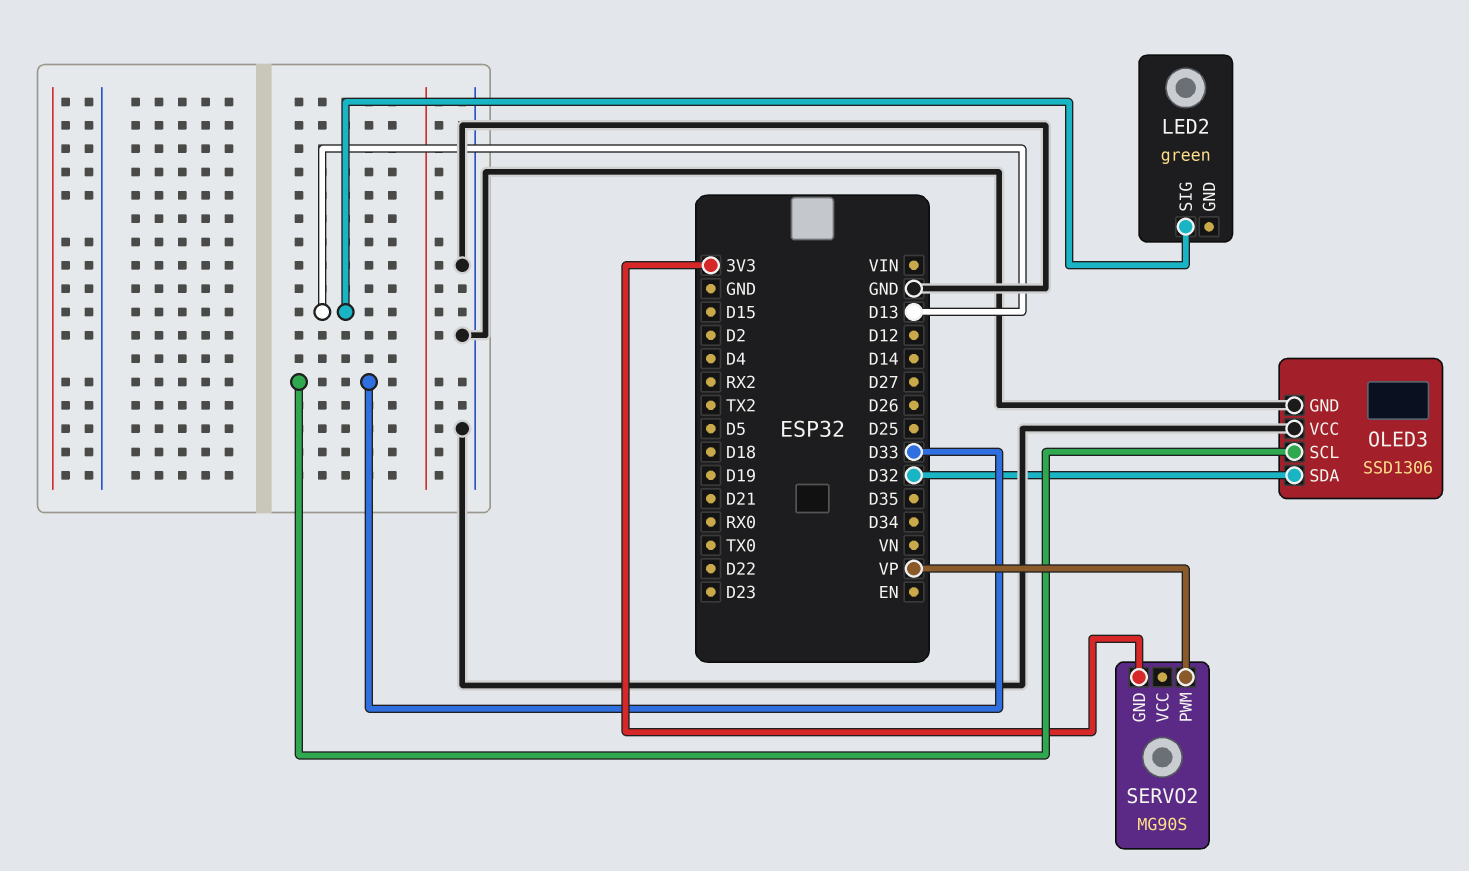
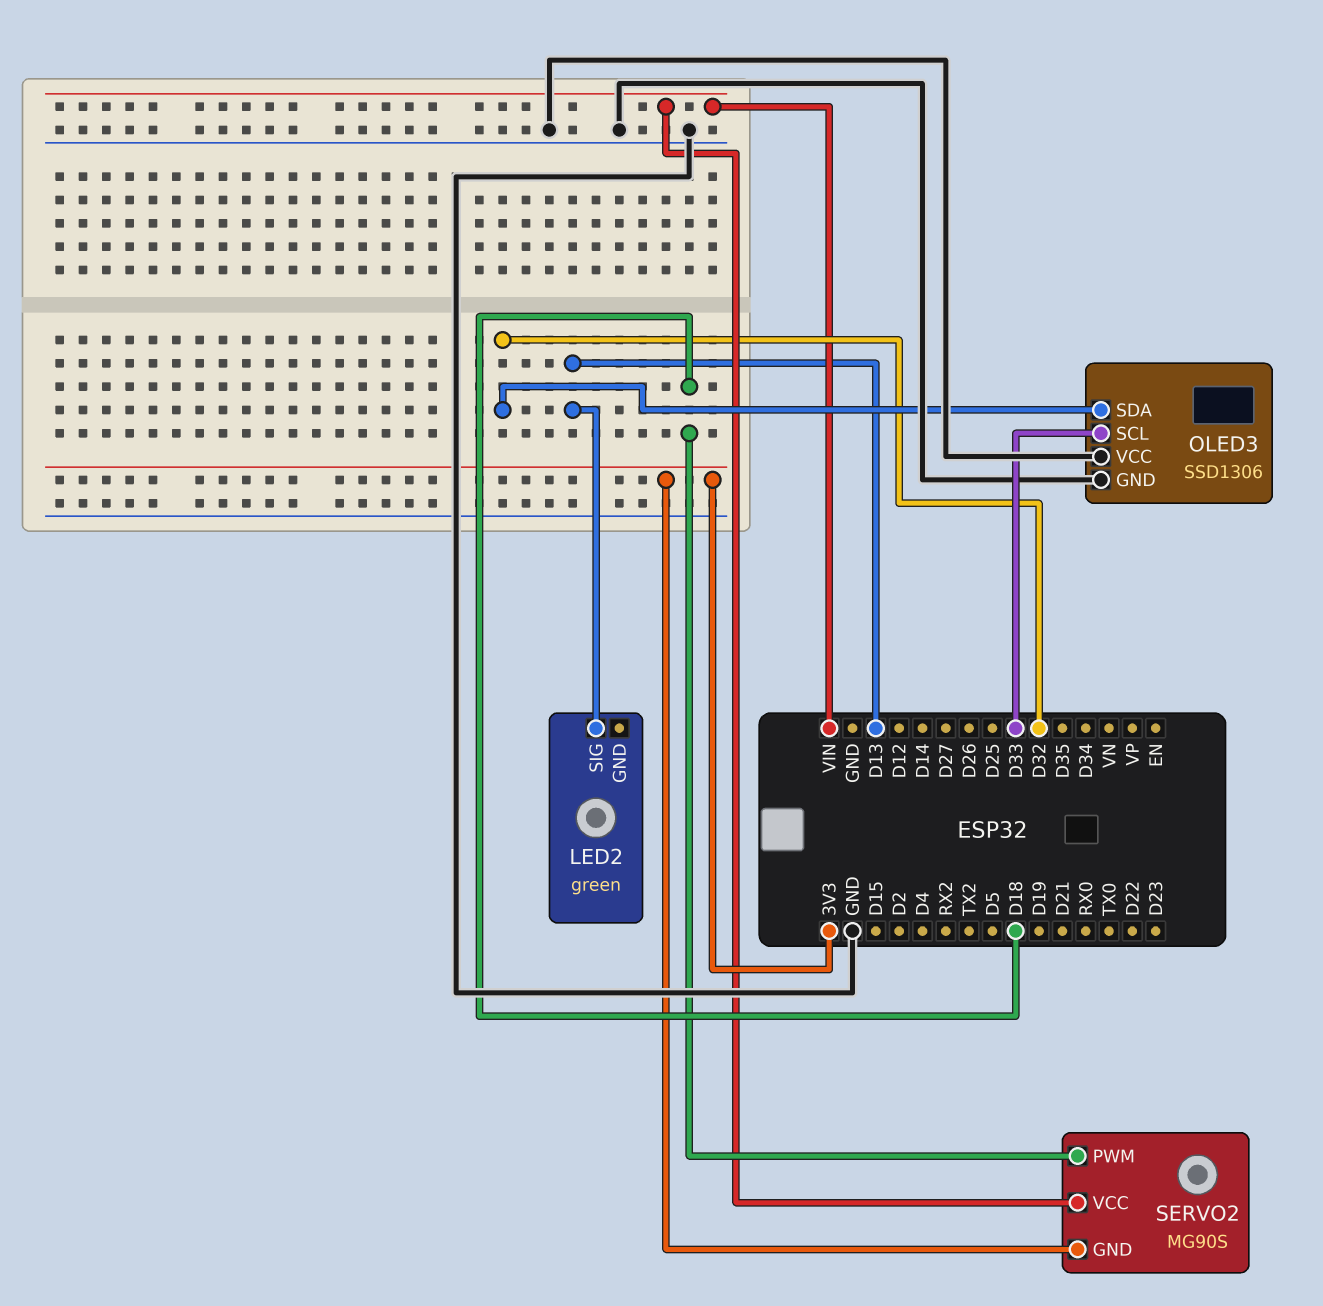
SERVO2 pin PWM: VP -> D18
SERVO2 pin VCC: none -> VIN

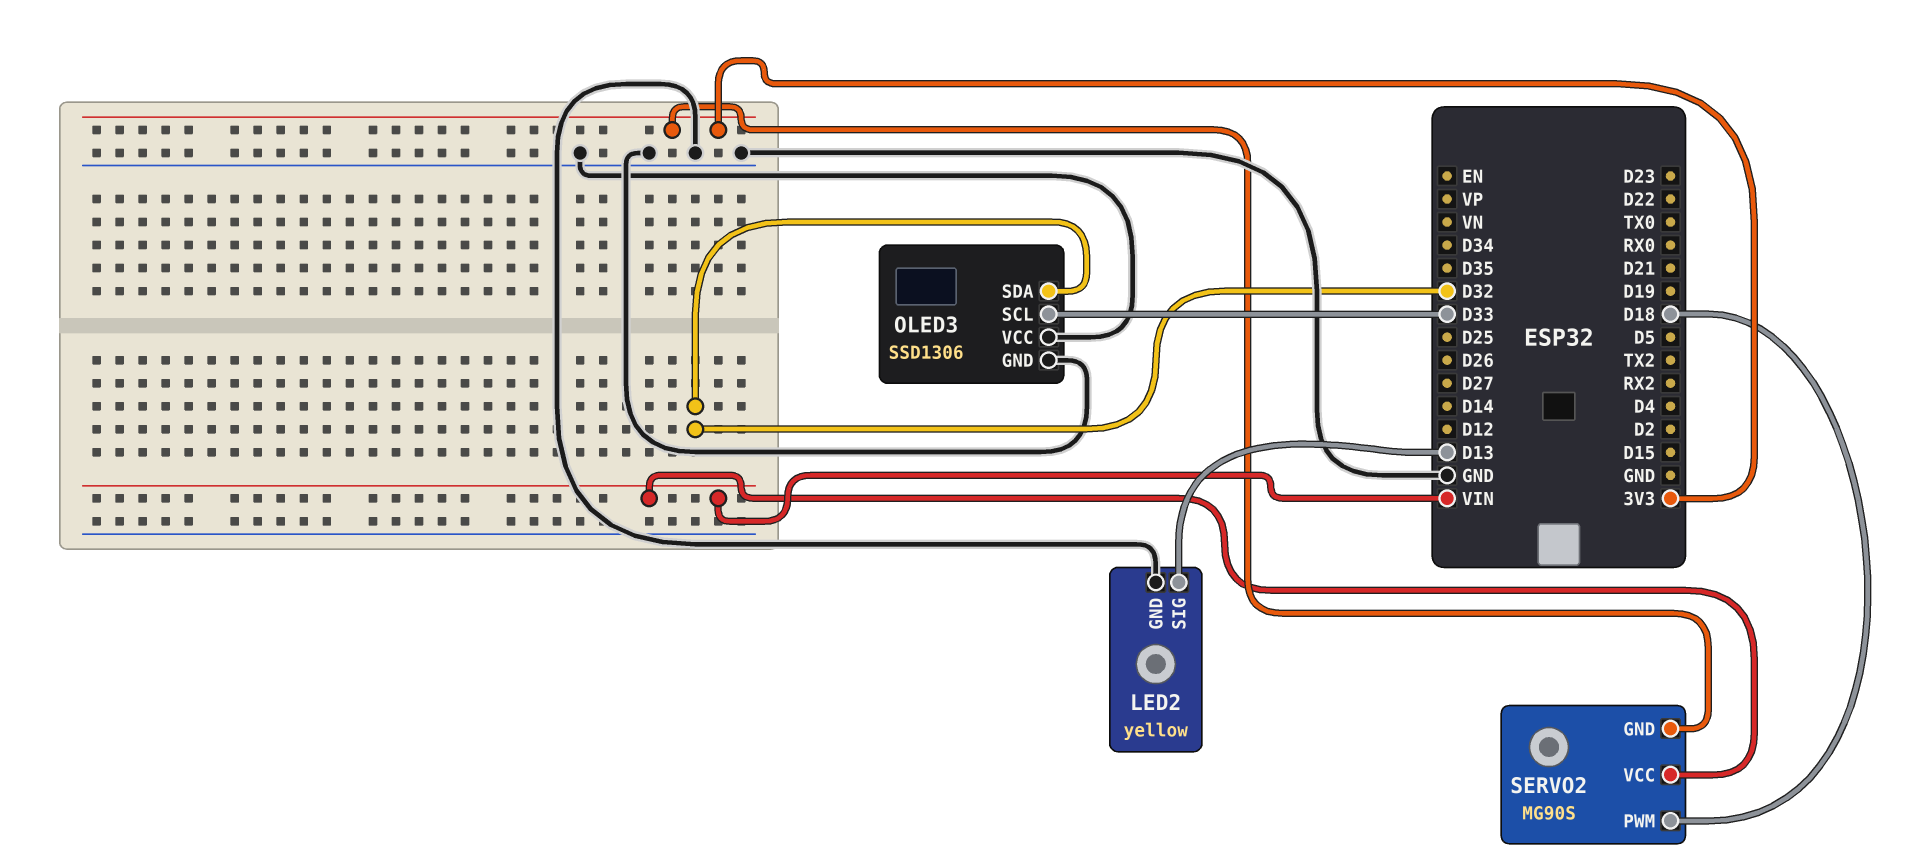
LED2: green -> yellow
LED2 pin GND: none -> GND

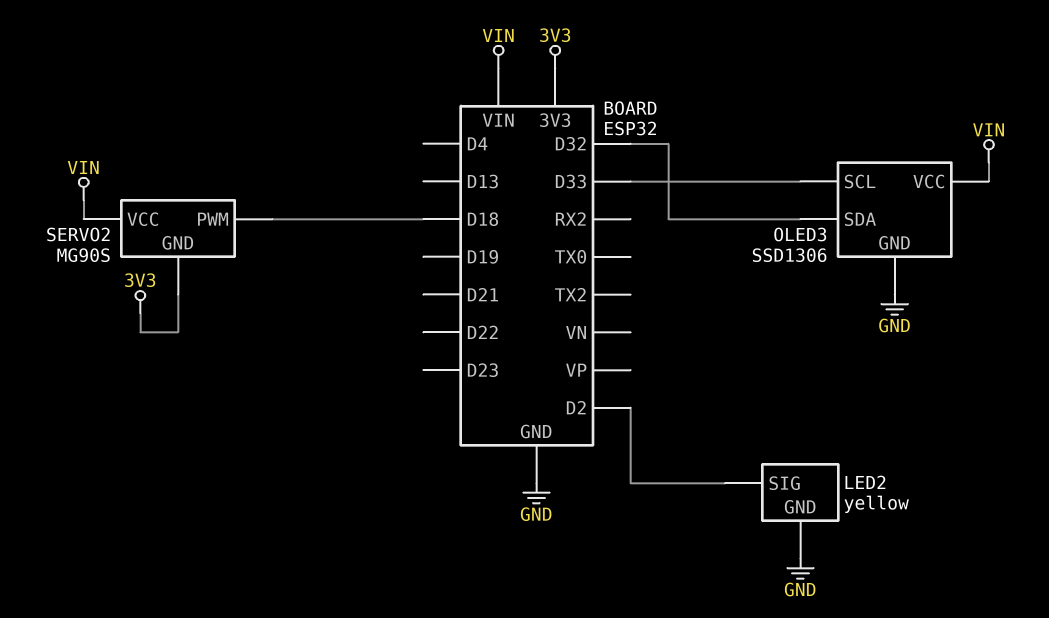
LED2 pin SIG: D13 -> D2
OLED3 pin VCC: GND -> VIN

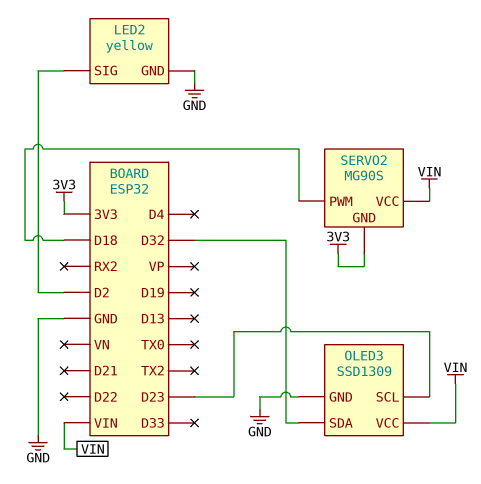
OLED3: SSD1306 -> SSD1309
OLED3 pin SCL: D33 -> D23

